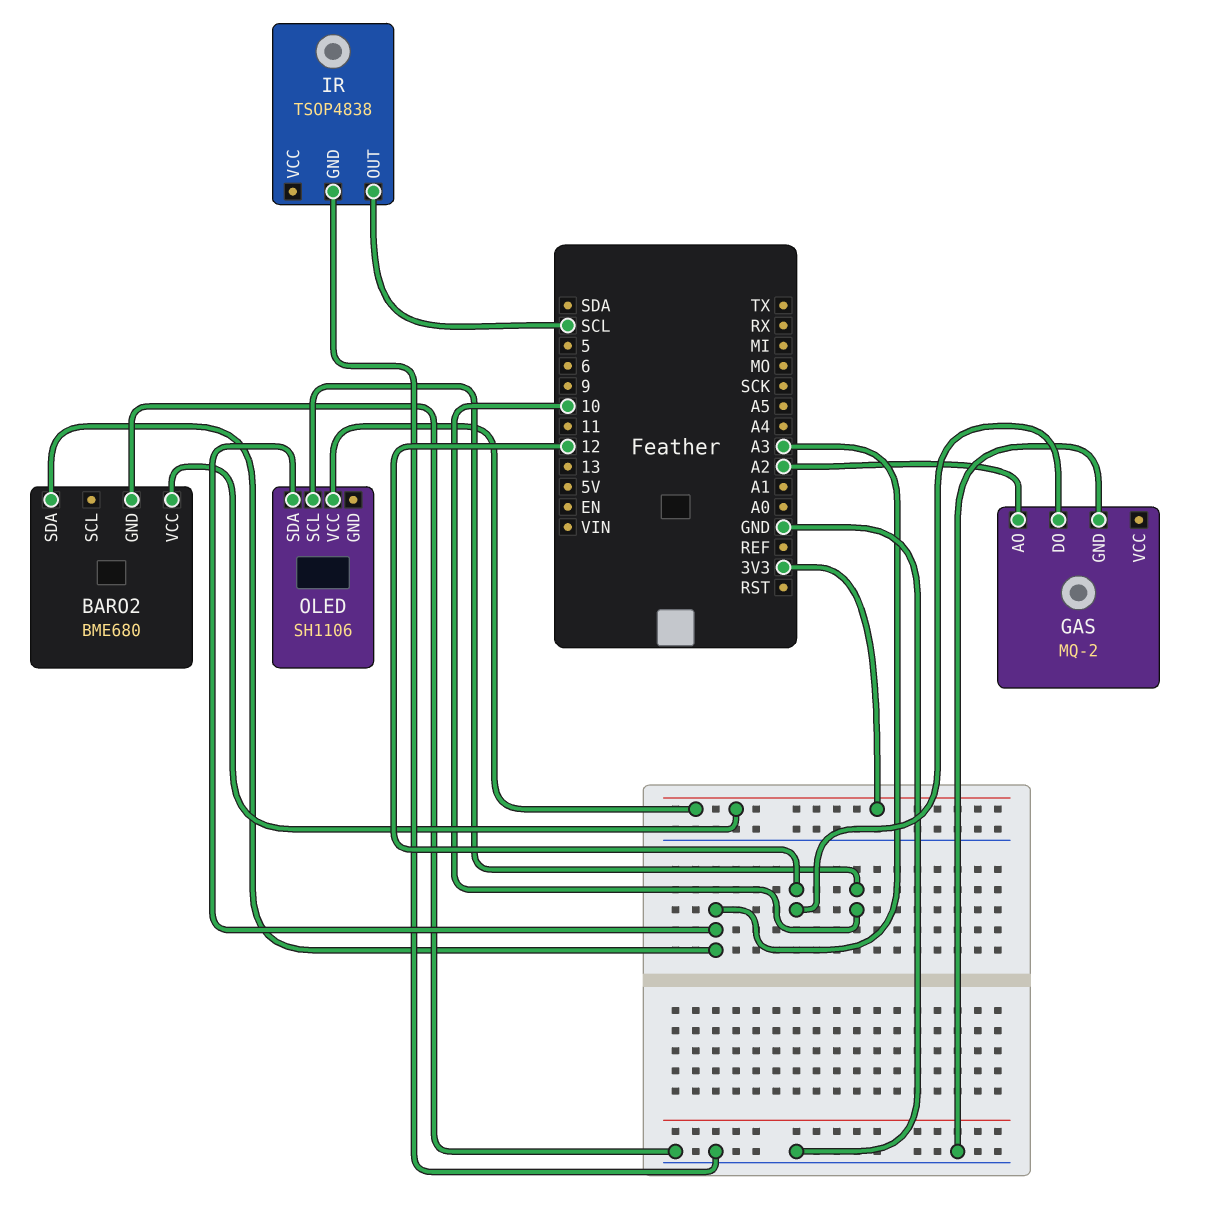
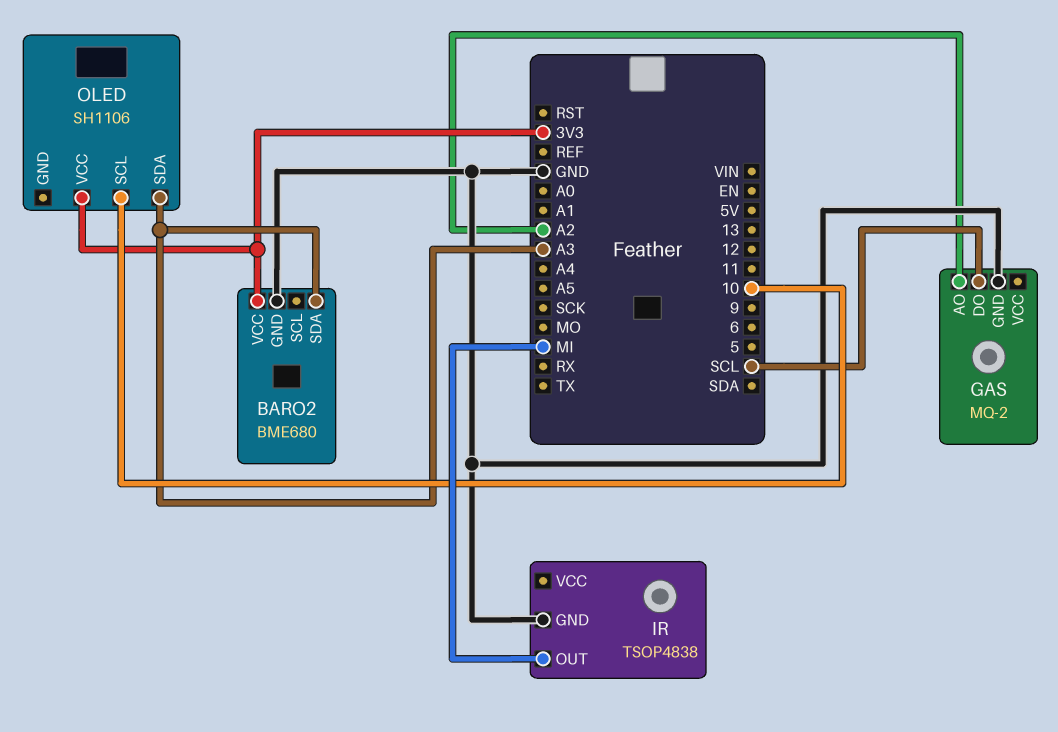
GAS pin DO: 12 -> SCL
IR pin OUT: SCL -> MI

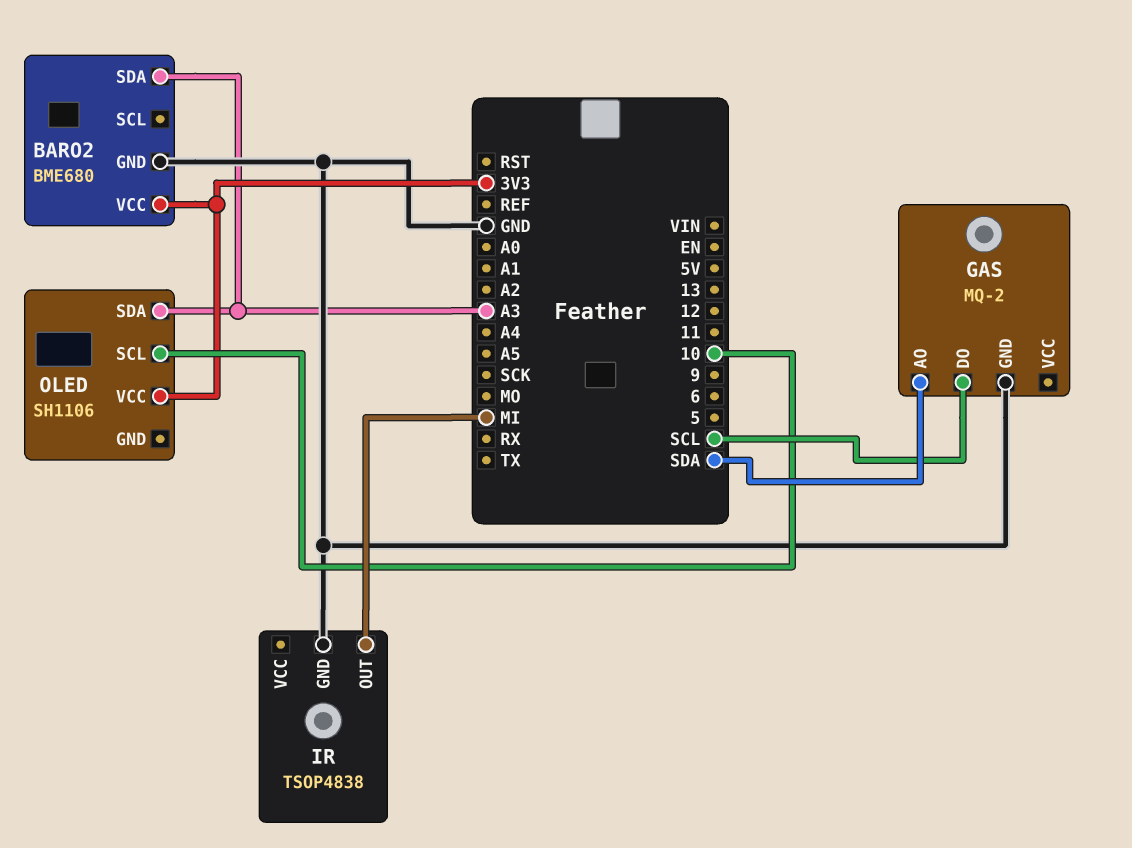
GAS pin AO: A2 -> SDA

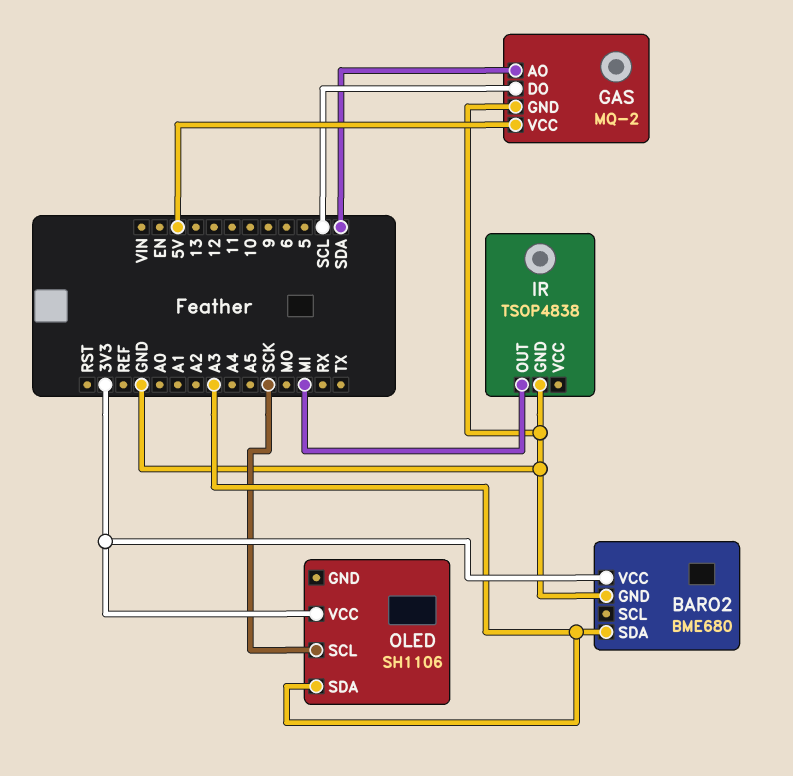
GAS pin VCC: none -> 5V
OLED pin SCL: 10 -> SCK

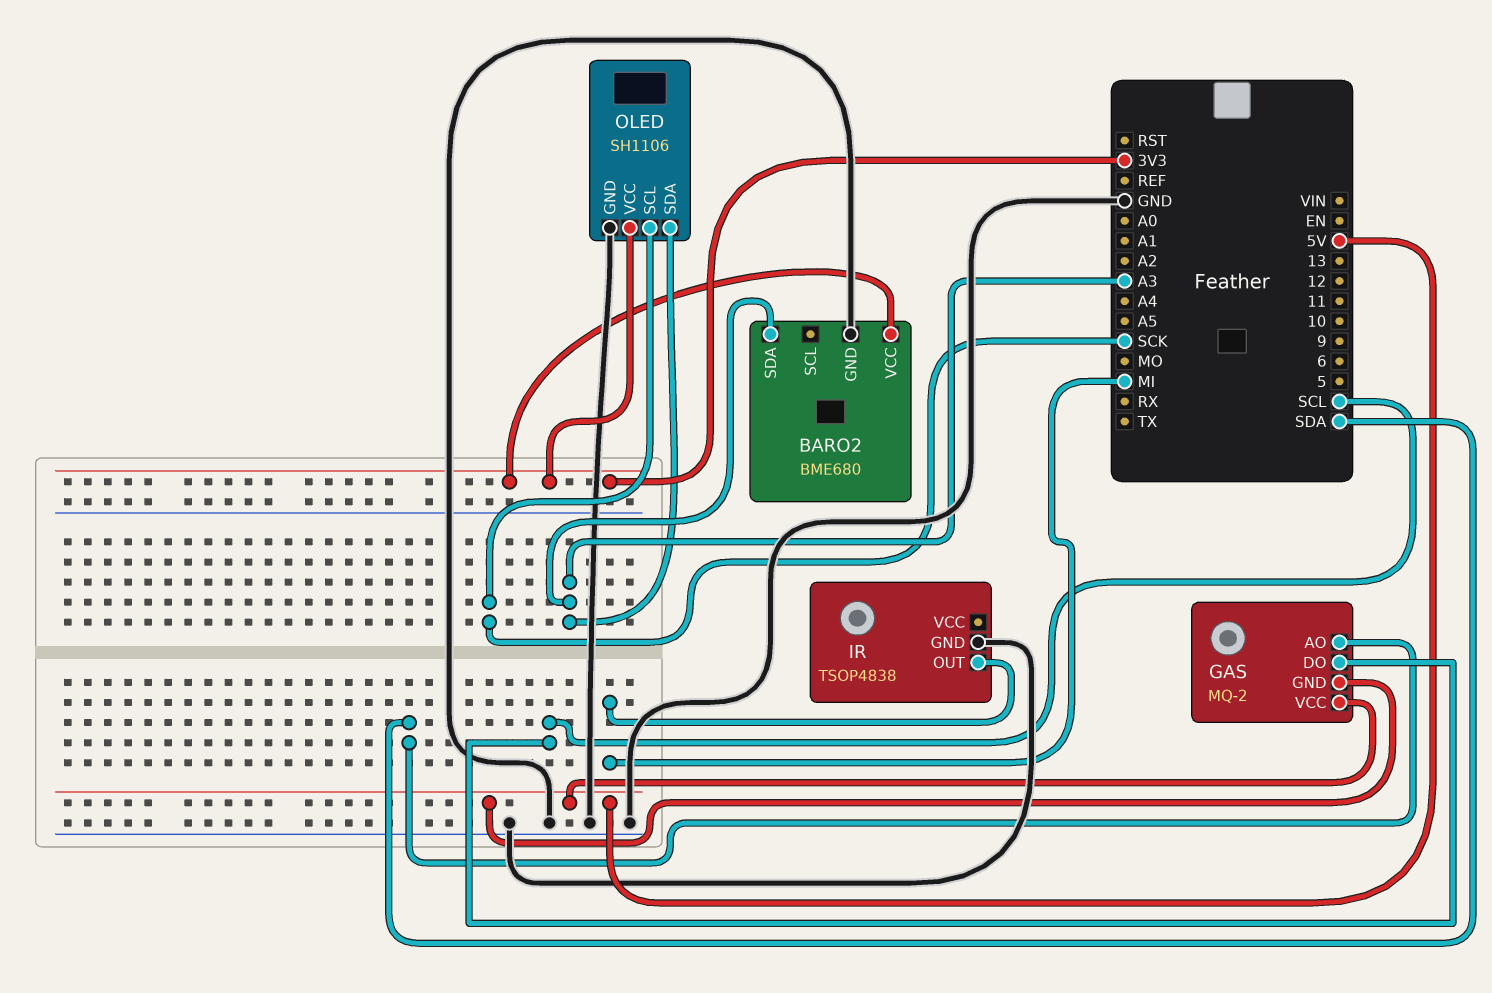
GAS pin GND: GND -> 5V
OLED pin GND: none -> GND

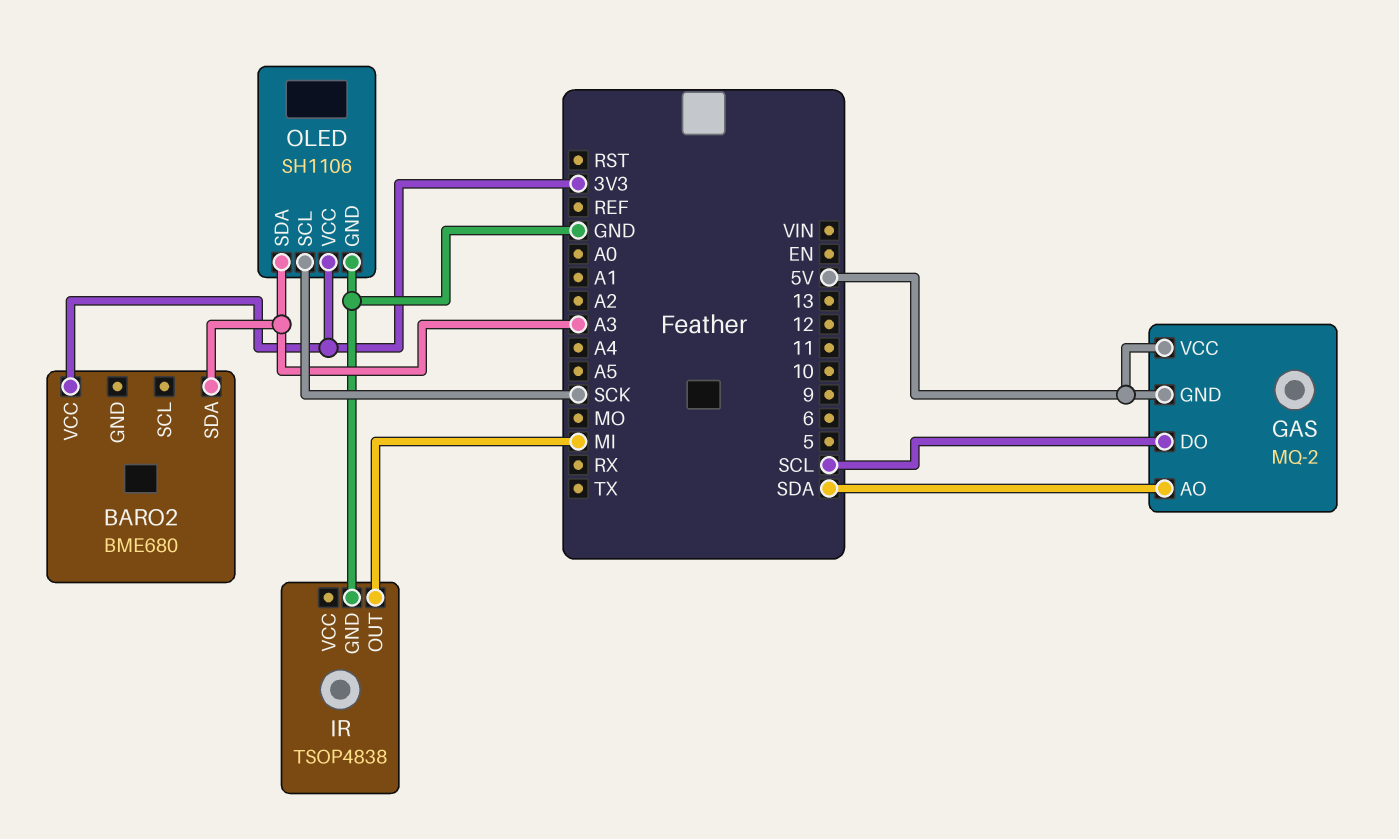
BARO2 pin GND: GND -> none

